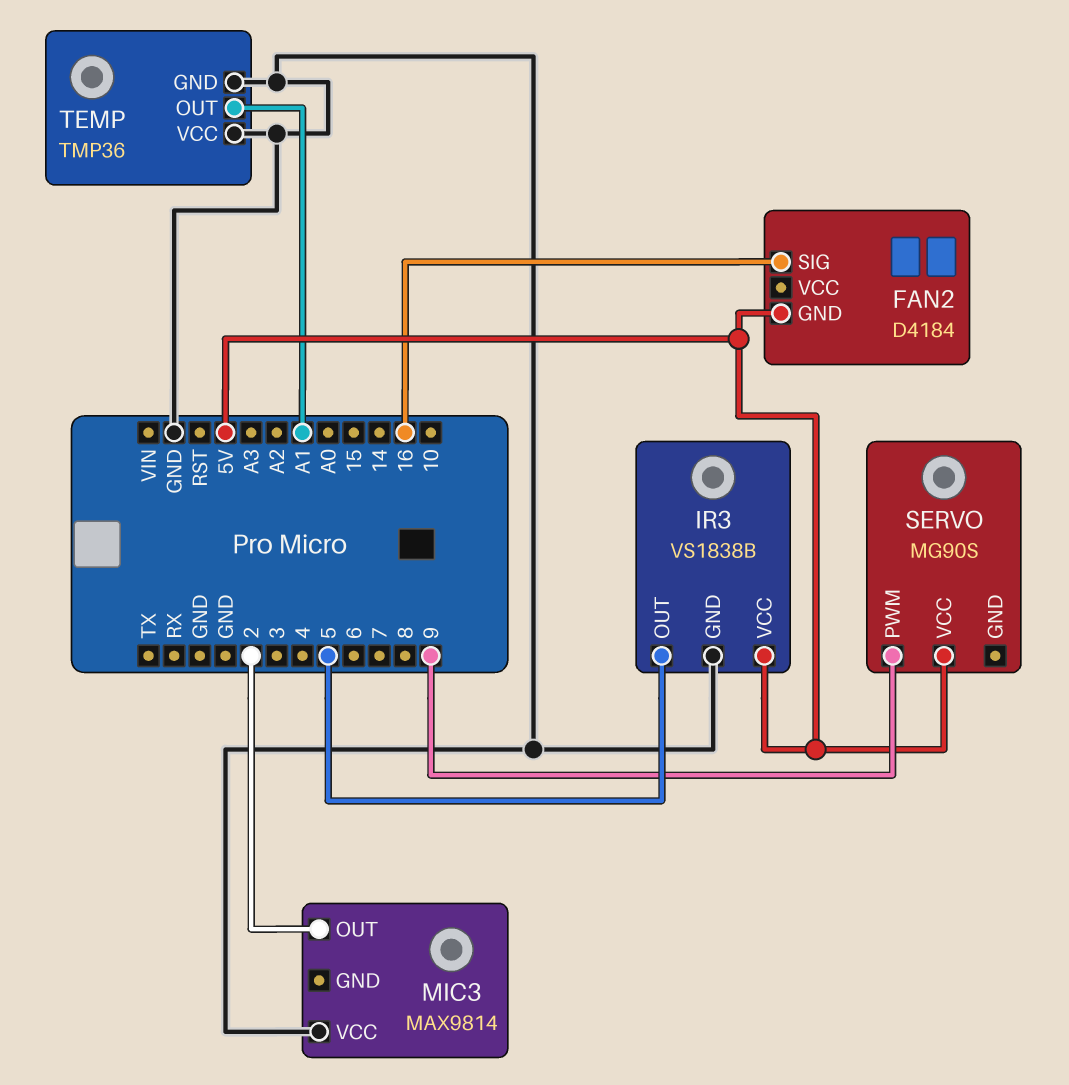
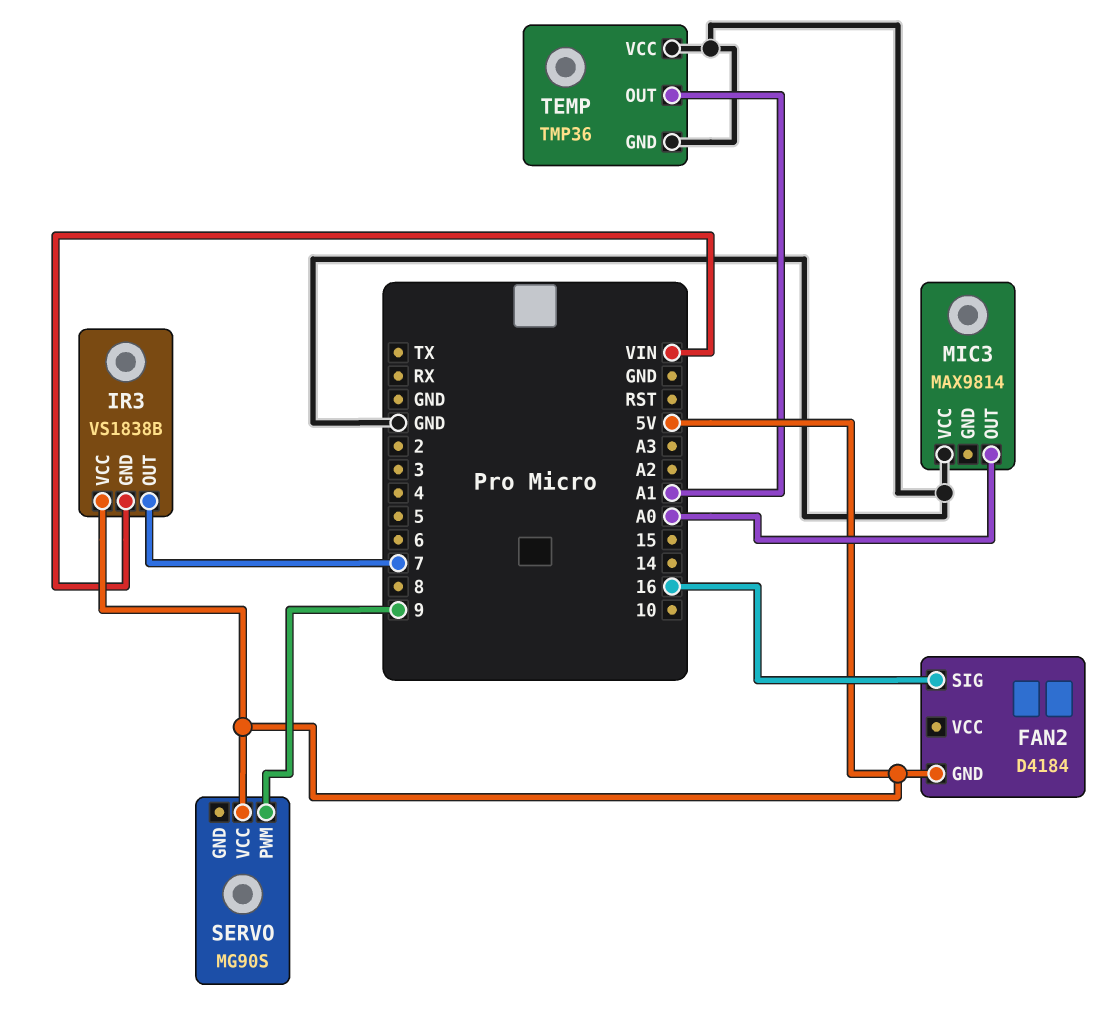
IR3 pin GND: GND -> VIN
IR3 pin OUT: 5 -> 7
MIC3 pin OUT: 2 -> A0

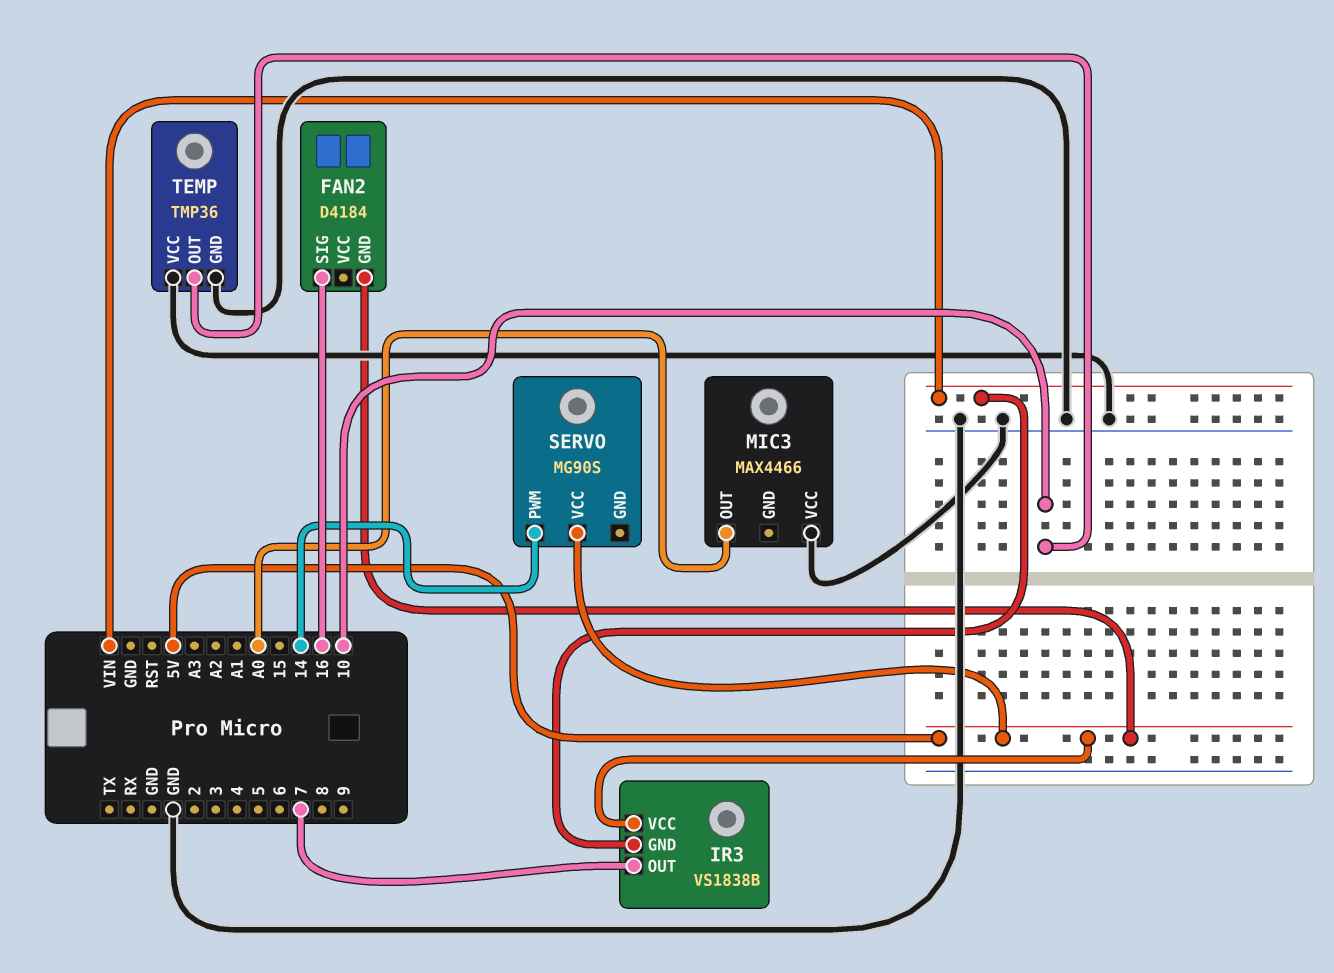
MIC3: MAX9814 -> MAX4466
SERVO pin PWM: 9 -> 14
TEMP pin OUT: A1 -> 10

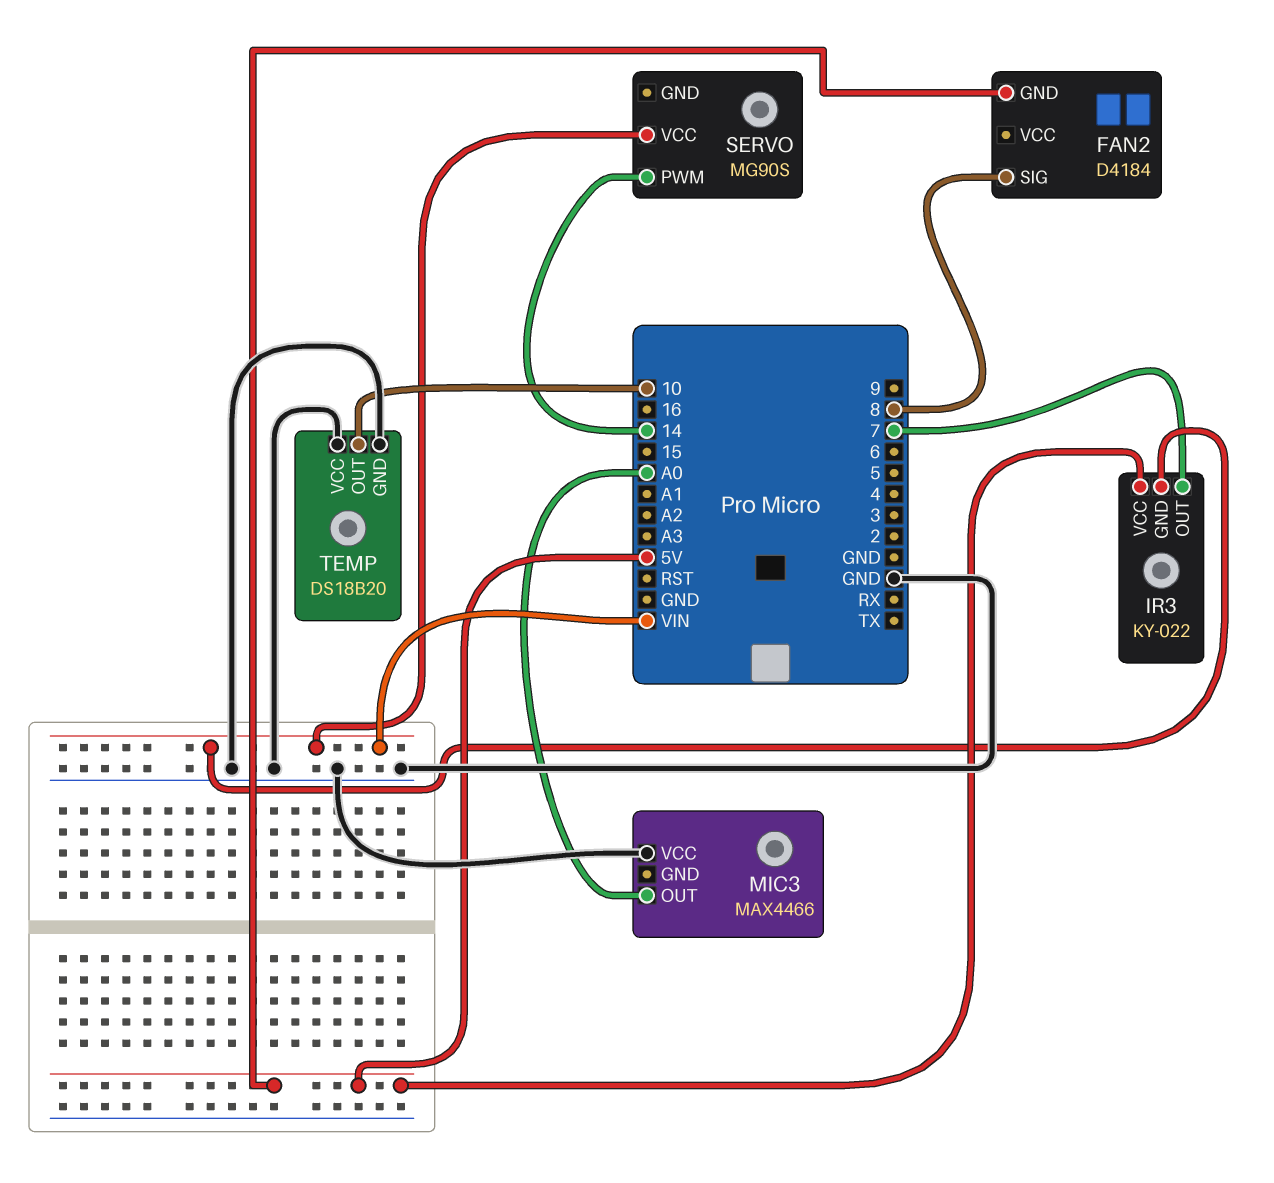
FAN2 pin SIG: 16 -> 8
IR3: VS1838B -> KY-022
SERVO pin VCC: 5V -> VIN
TEMP: TMP36 -> DS18B20

